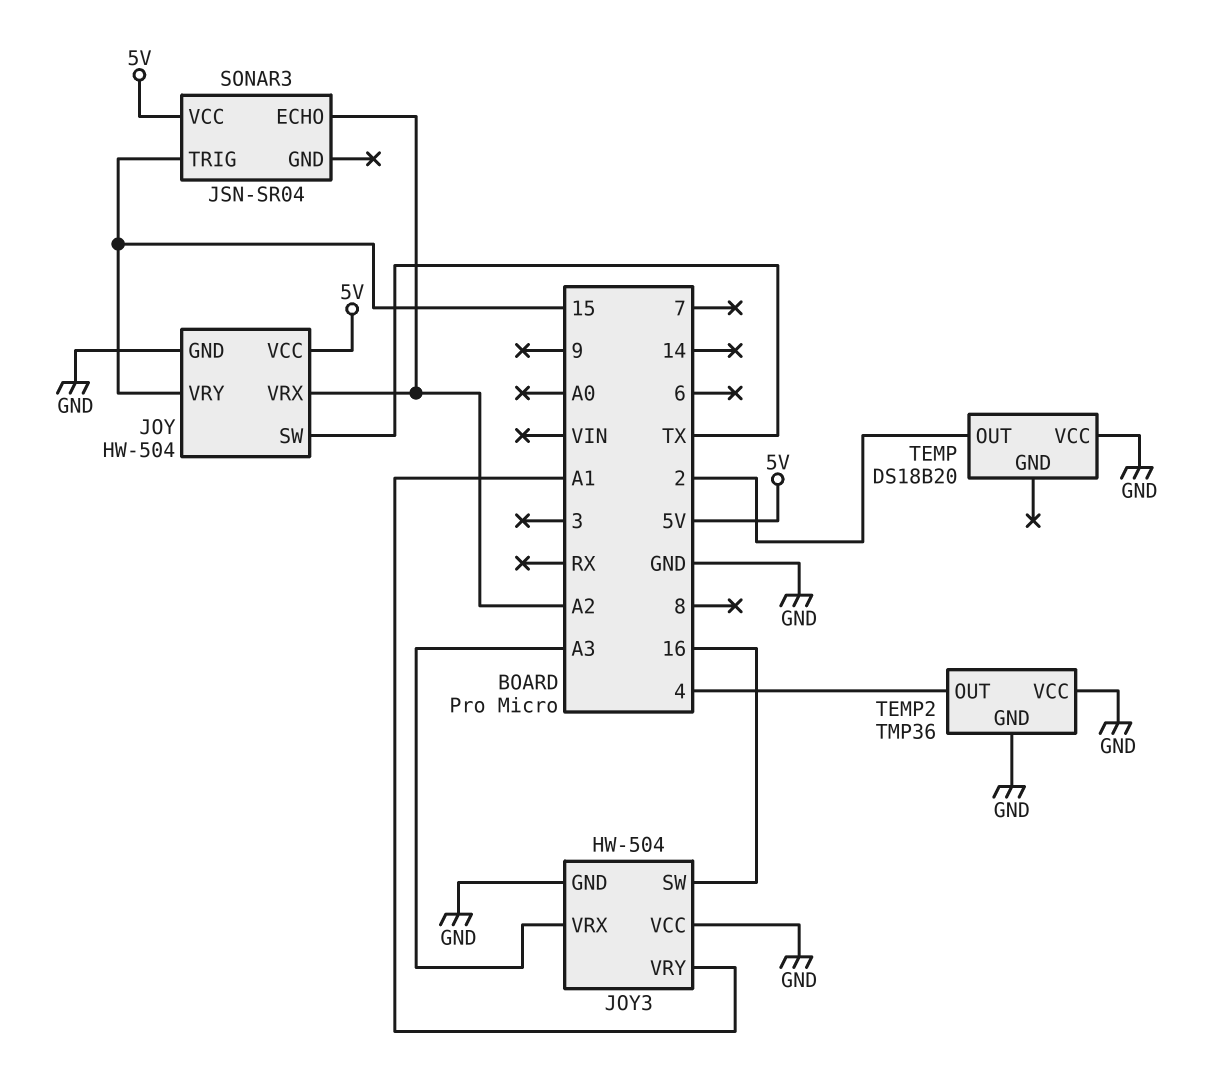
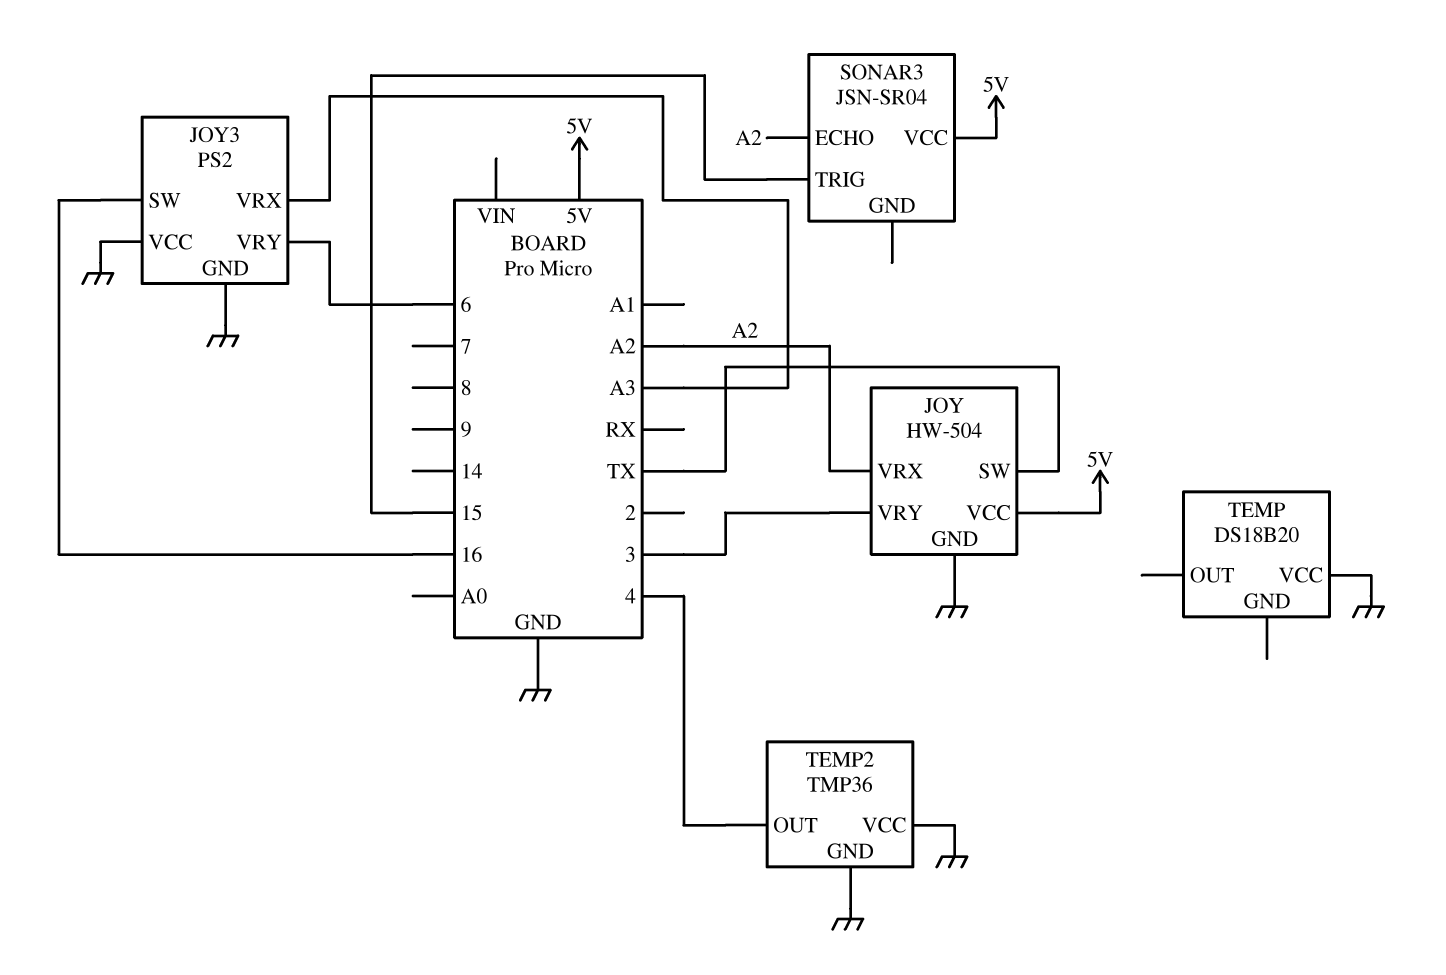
JOY pin VRY: 15 -> 3
JOY3: HW-504 -> PS2
JOY3 pin VRY: A1 -> 6
TEMP pin OUT: 2 -> none

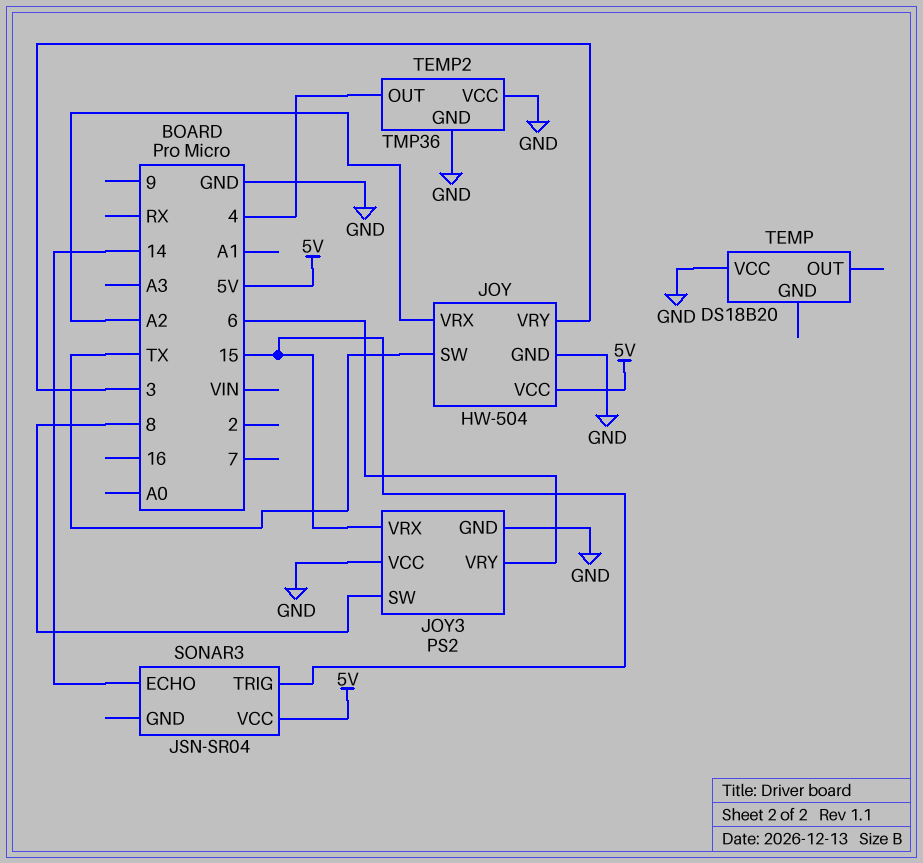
JOY3 pin SW: 16 -> 8
JOY3 pin VRX: A3 -> 15
SONAR3 pin ECHO: A2 -> 14

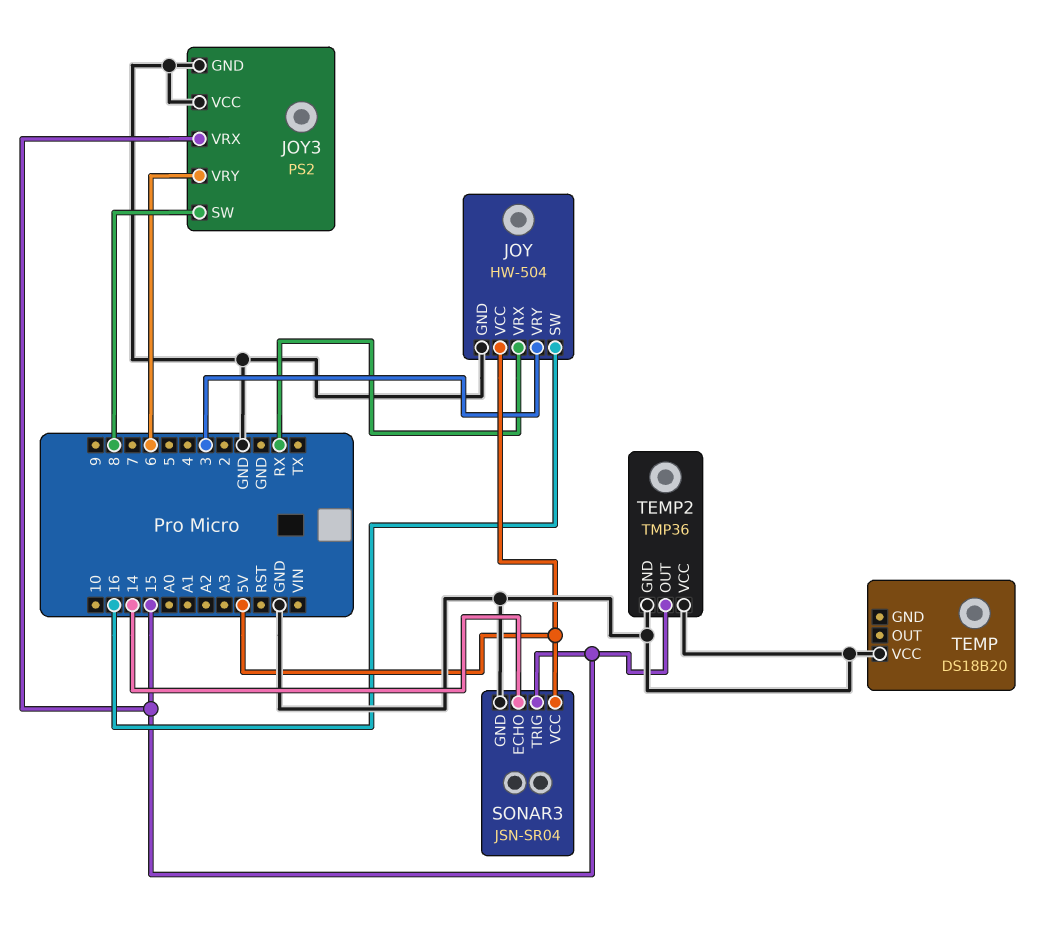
JOY pin SW: TX -> 16
JOY pin VRX: A2 -> RX
SONAR3 pin GND: none -> GND
TEMP2 pin OUT: 4 -> 15

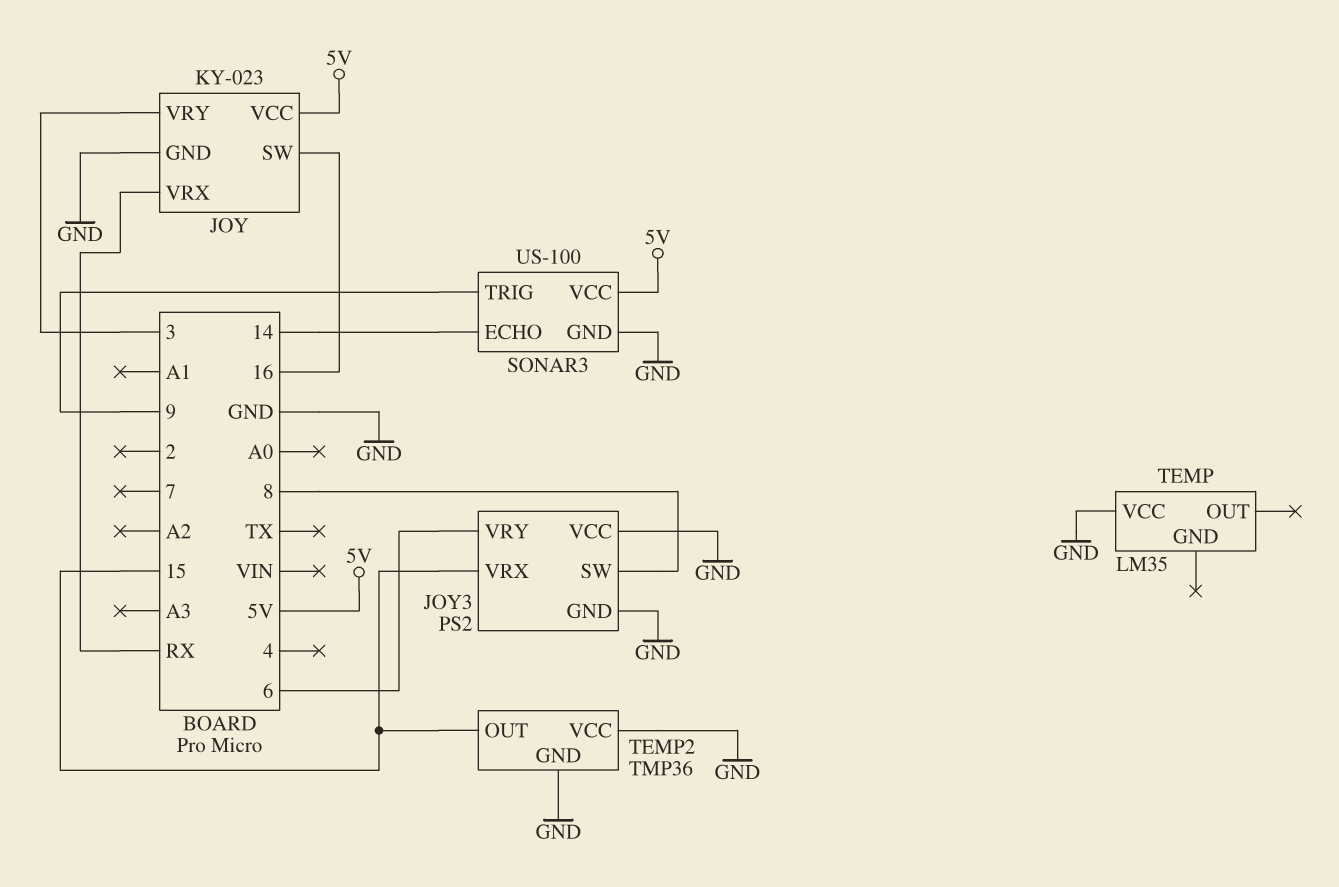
JOY: HW-504 -> KY-023
SONAR3: JSN-SR04 -> US-100
SONAR3 pin TRIG: 15 -> 9
TEMP: DS18B20 -> LM35

